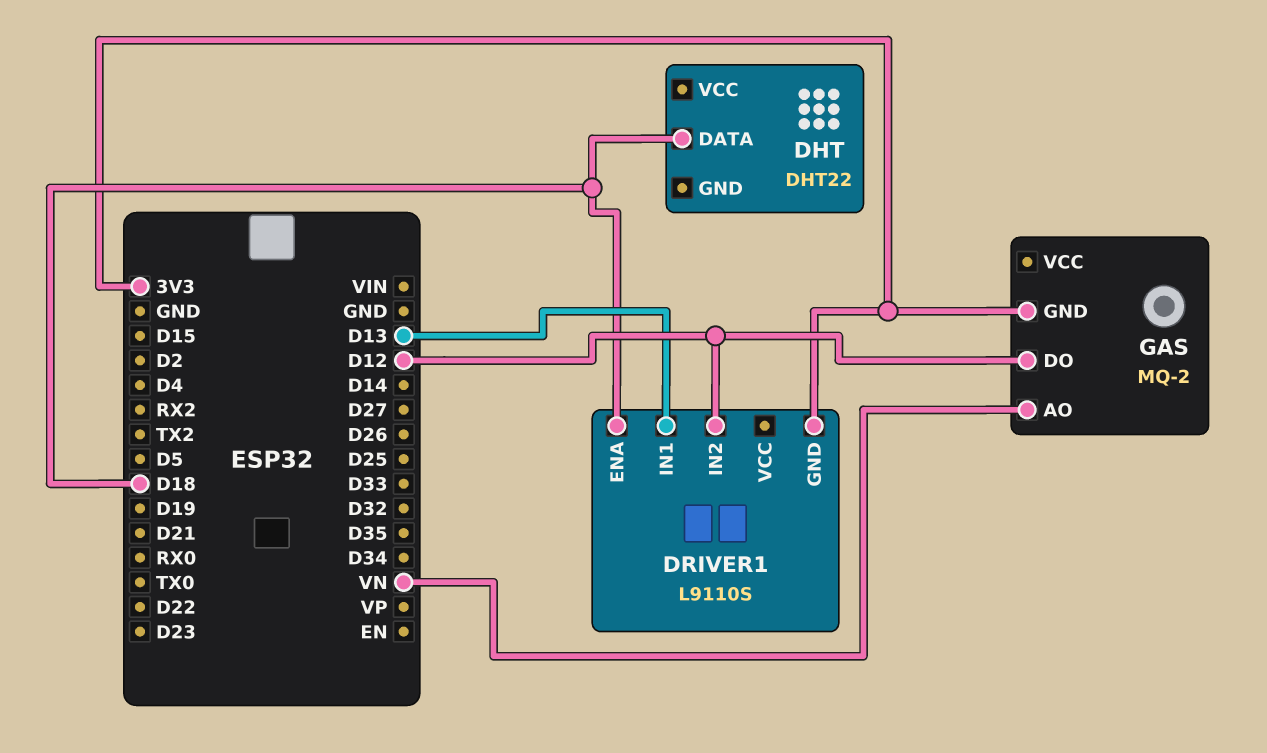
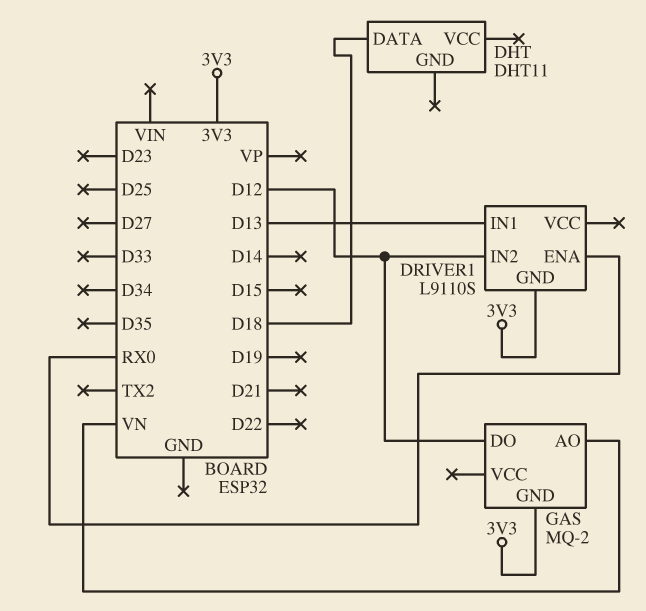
DHT: DHT22 -> DHT11
DRIVER1 pin ENA: D18 -> RX0

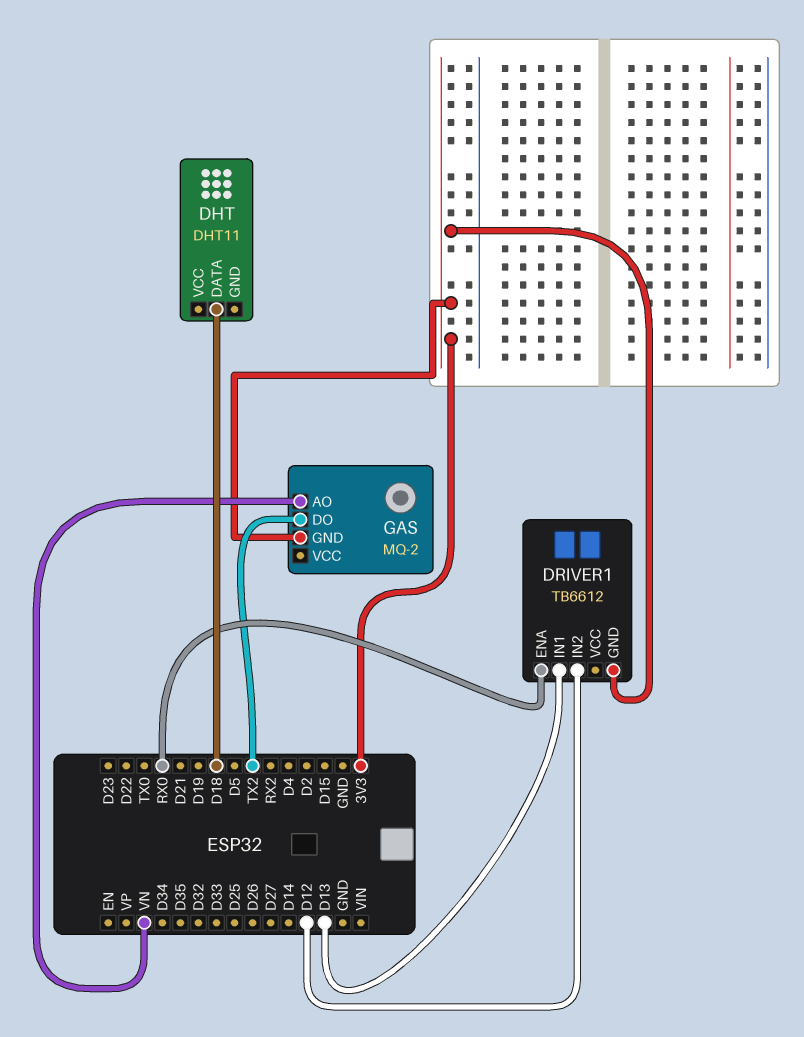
DRIVER1: L9110S -> TB6612
GAS pin DO: D12 -> TX2

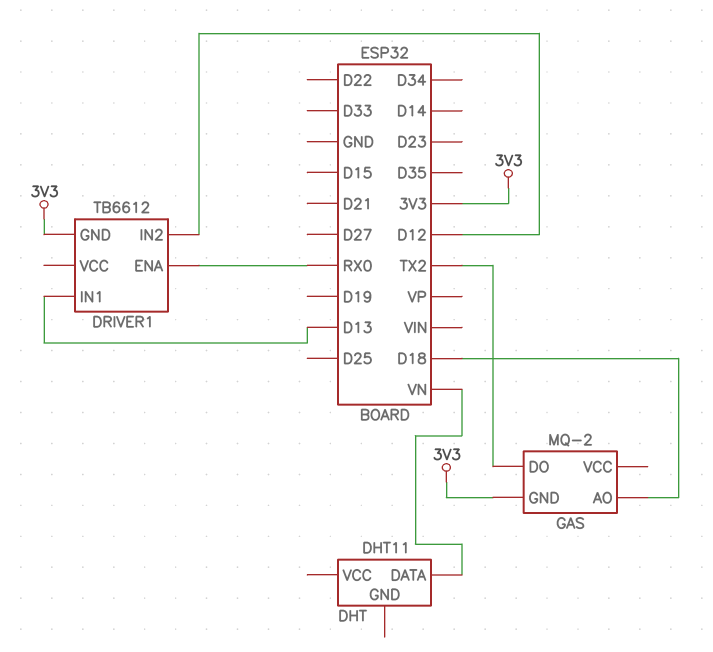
DHT pin DATA: D18 -> VN
GAS pin AO: VN -> D18

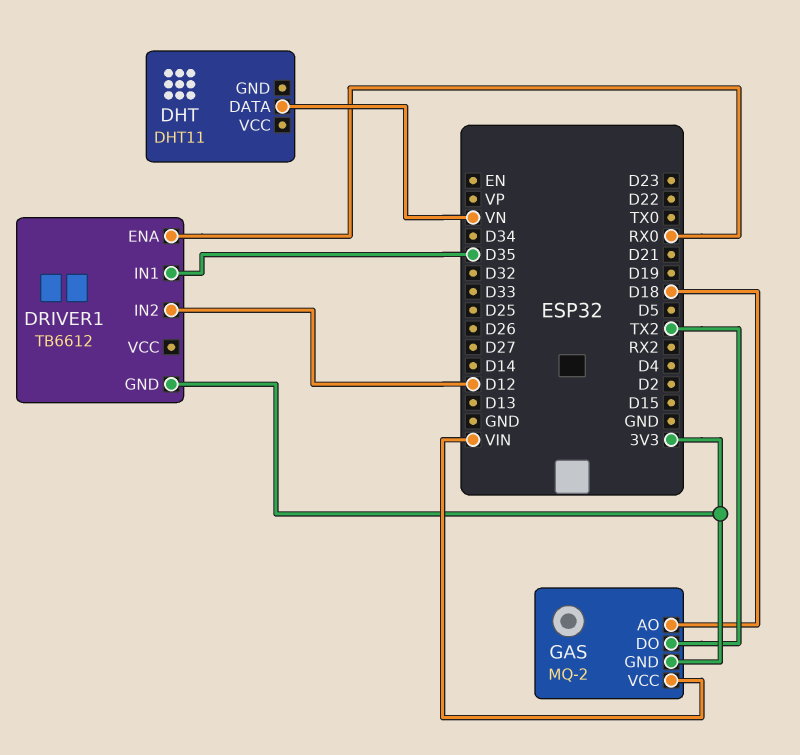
DRIVER1 pin IN1: D13 -> D35
GAS pin VCC: none -> VIN

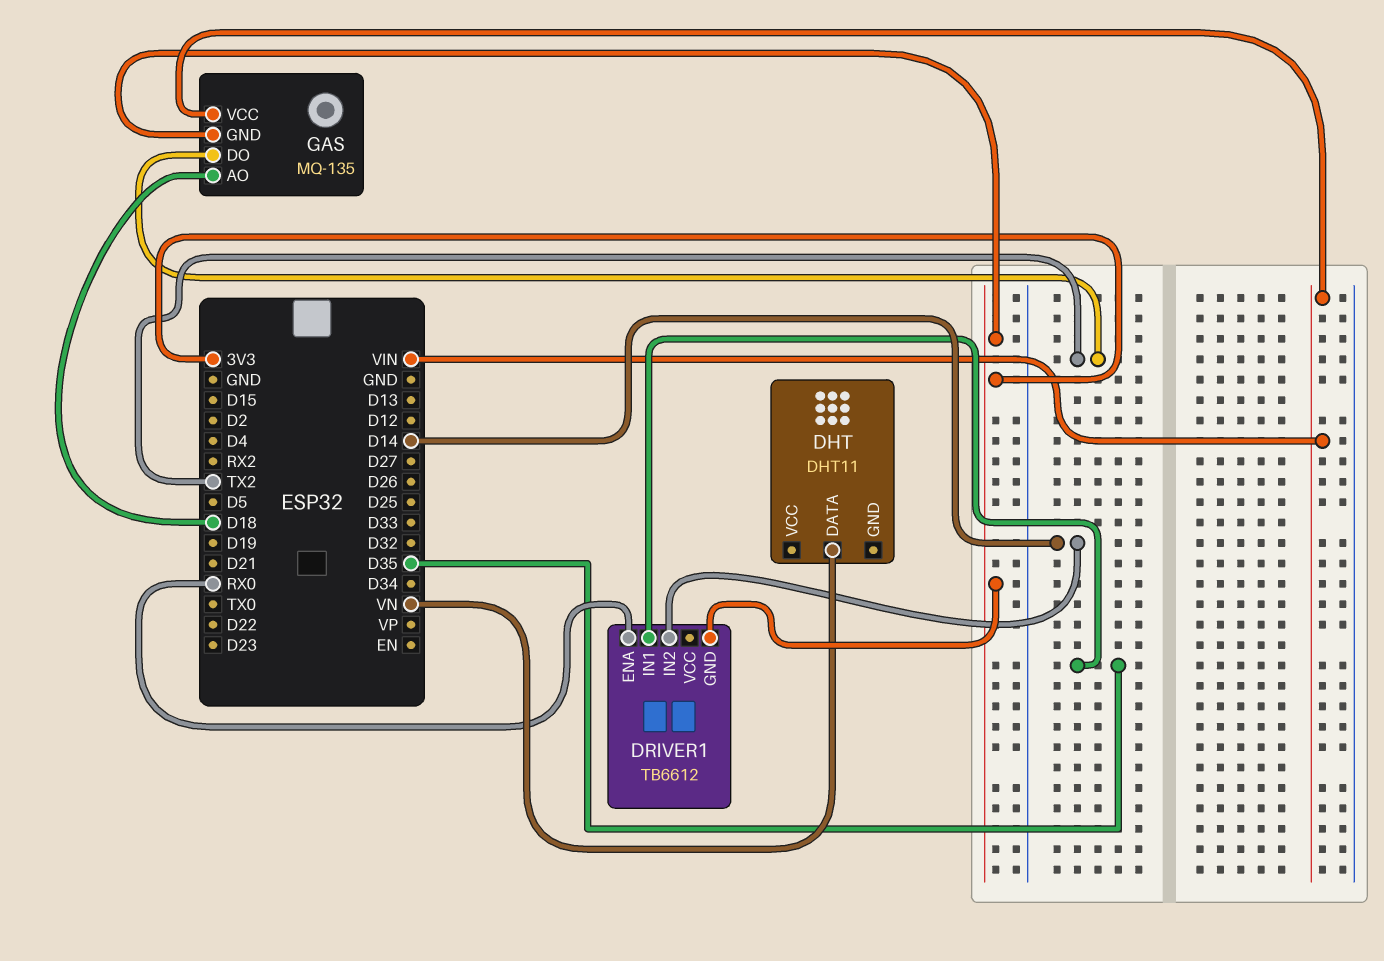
DRIVER1 pin IN2: D12 -> D14
GAS: MQ-2 -> MQ-135

